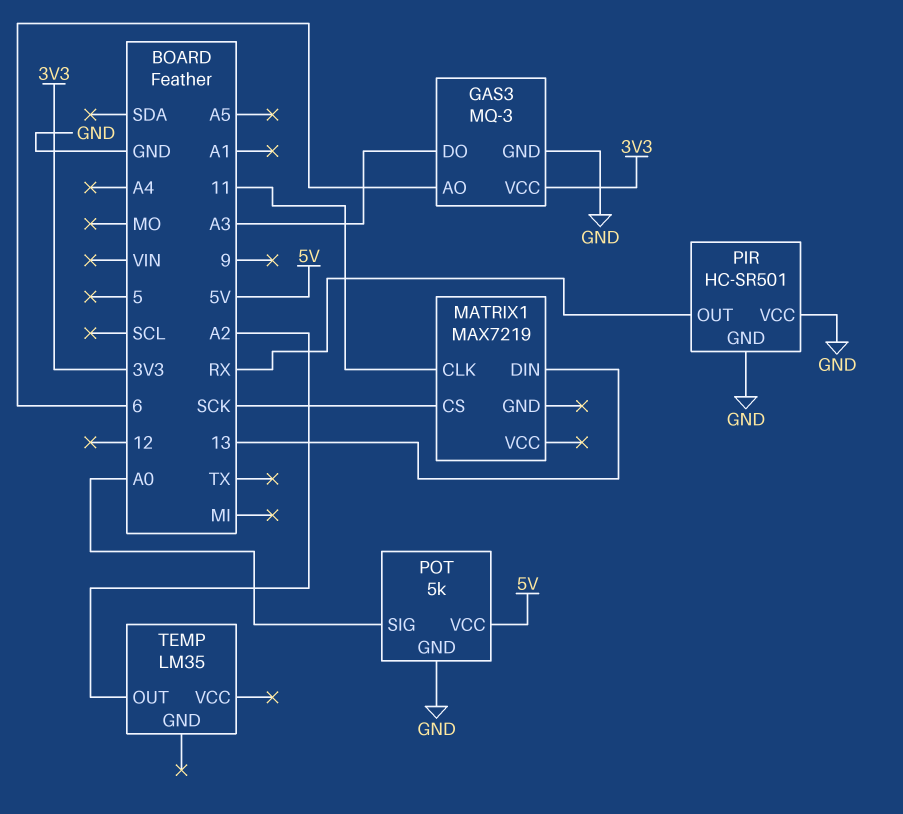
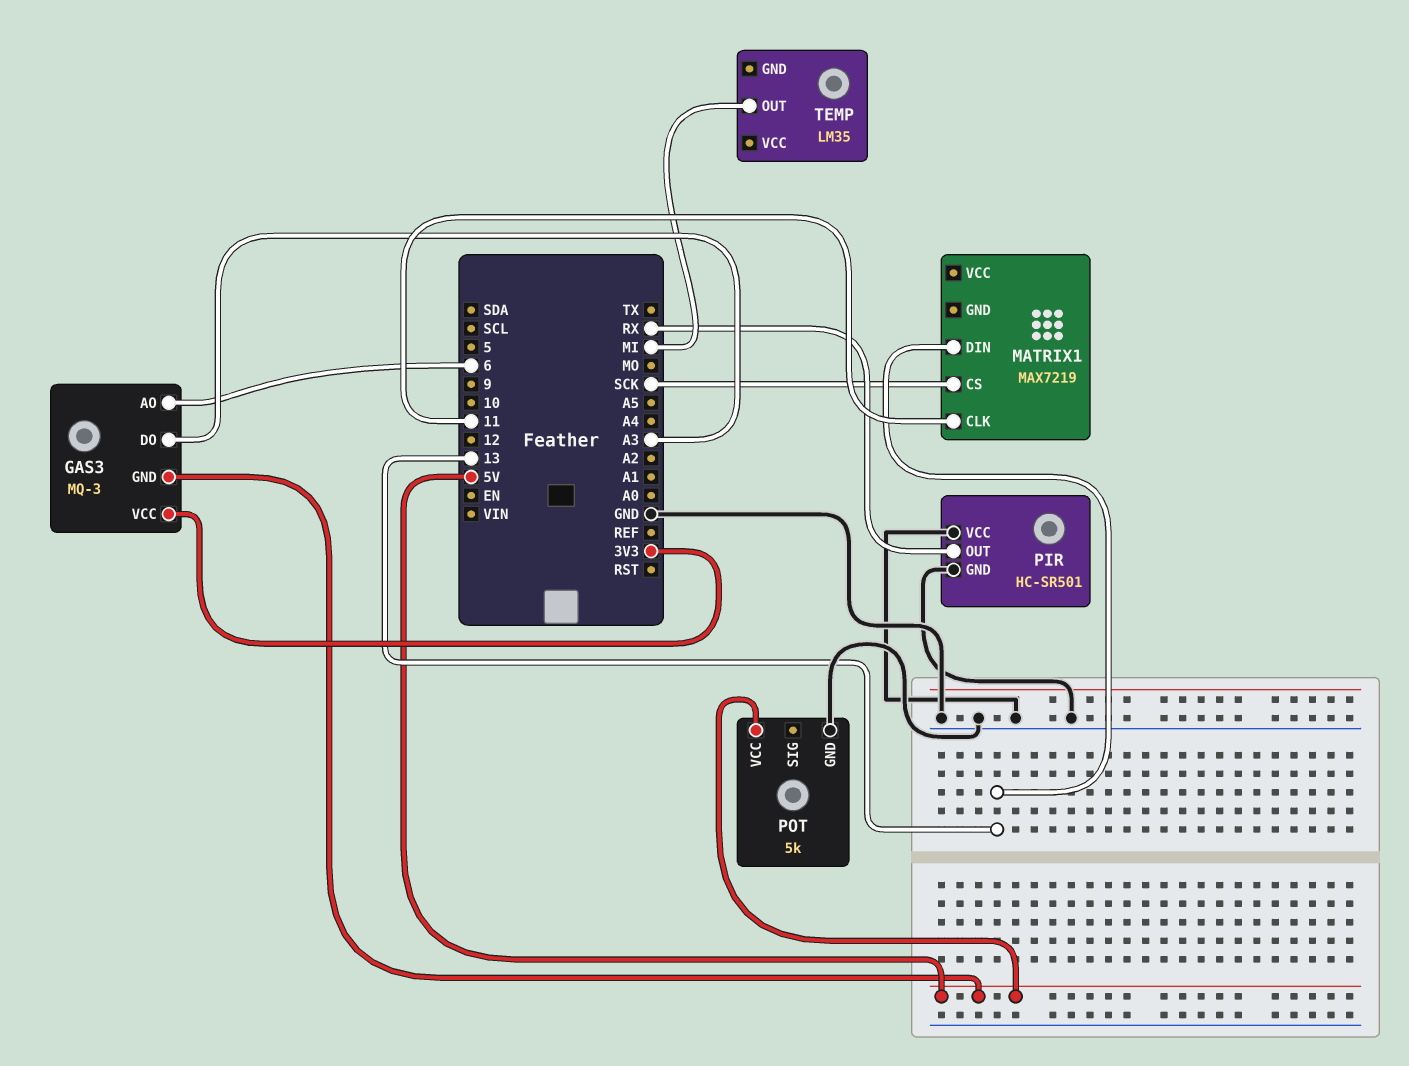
GAS3 pin GND: GND -> 5V
POT pin SIG: A0 -> none
TEMP pin OUT: A2 -> MI

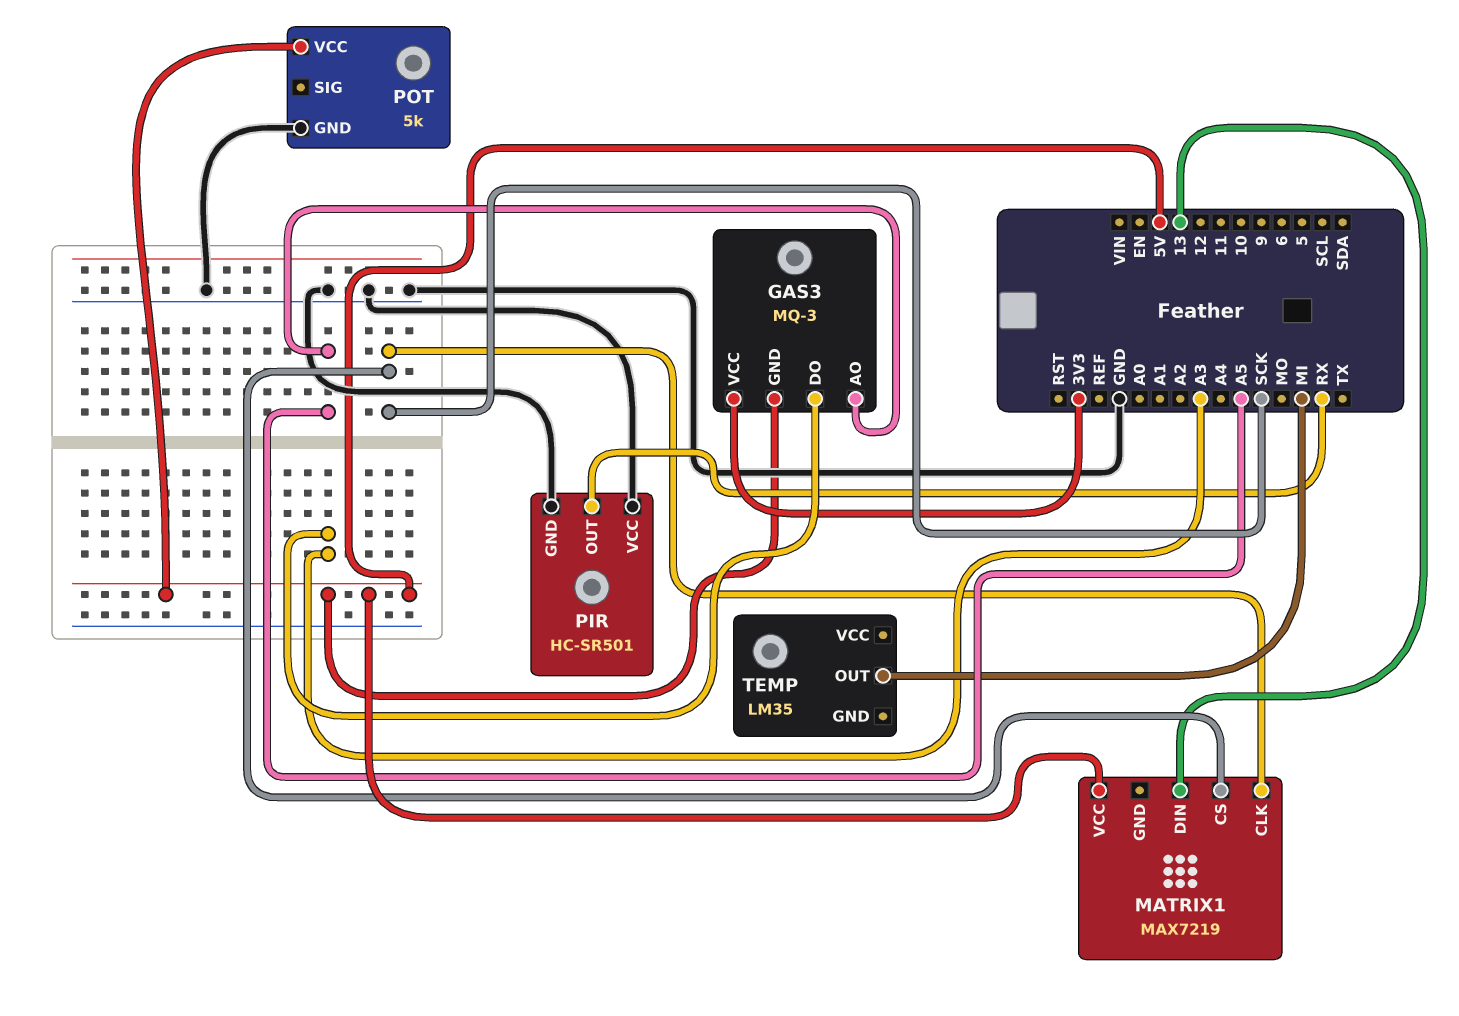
GAS3 pin AO: 6 -> A5
MATRIX1 pin CLK: 11 -> SCK
MATRIX1 pin VCC: none -> 5V

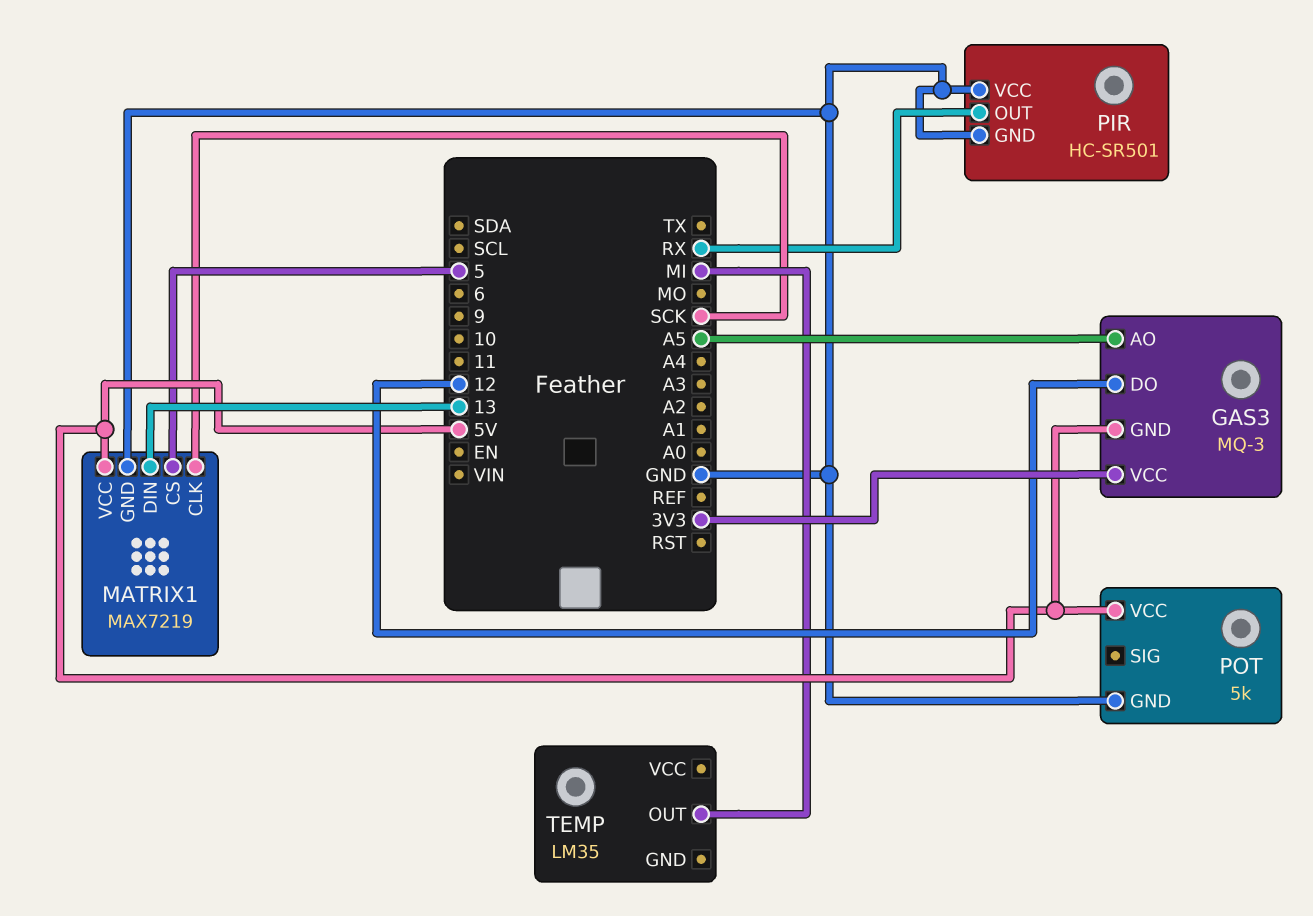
GAS3 pin DO: A3 -> 12
MATRIX1 pin CS: SCK -> 5
MATRIX1 pin GND: none -> GND

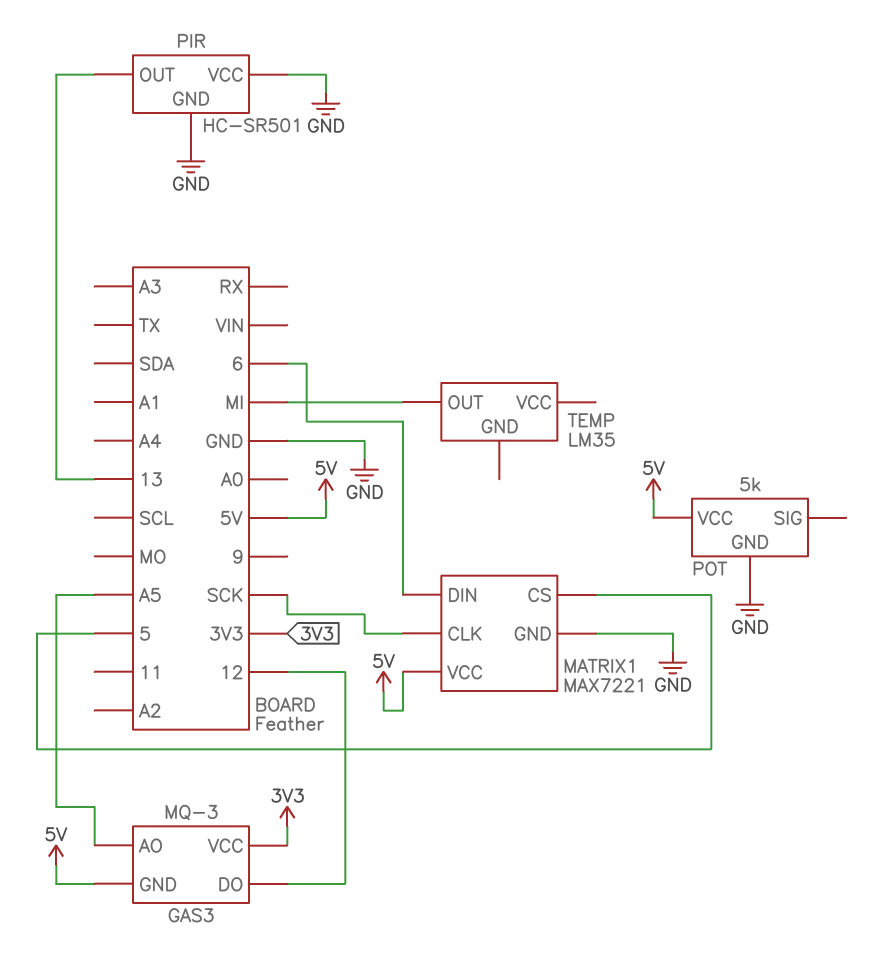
MATRIX1: MAX7219 -> MAX7221
MATRIX1 pin DIN: 13 -> 6
PIR pin OUT: RX -> 13

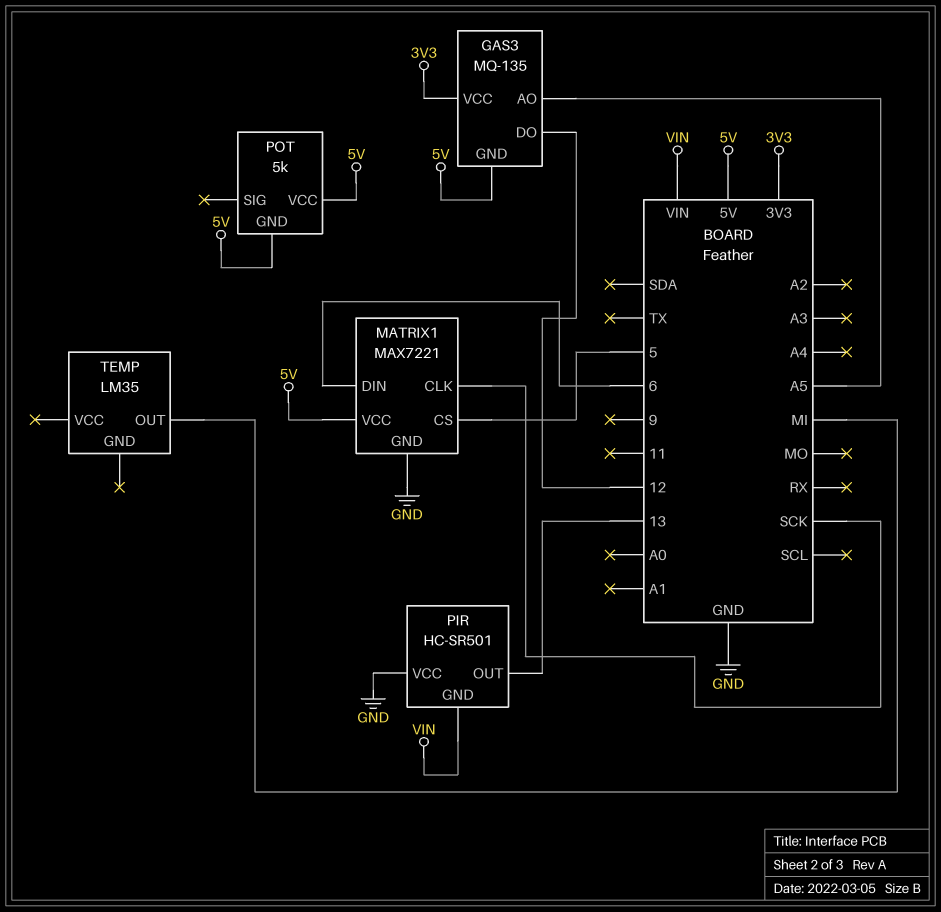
GAS3: MQ-3 -> MQ-135
PIR pin GND: GND -> VIN
POT pin GND: GND -> 5V

